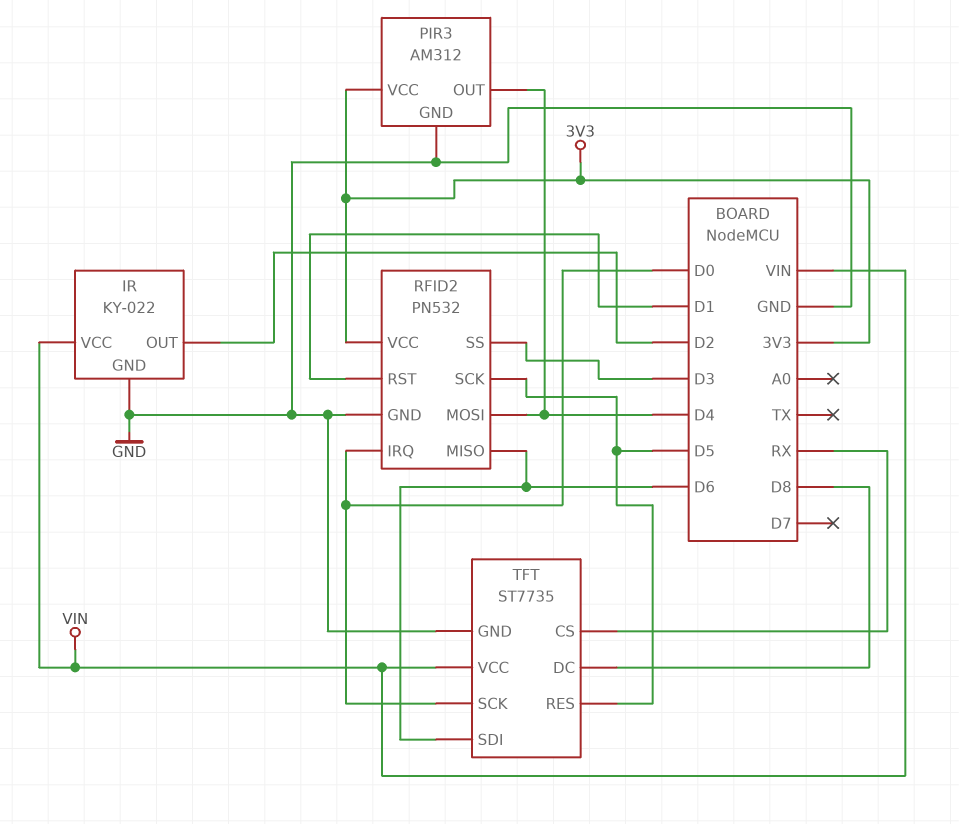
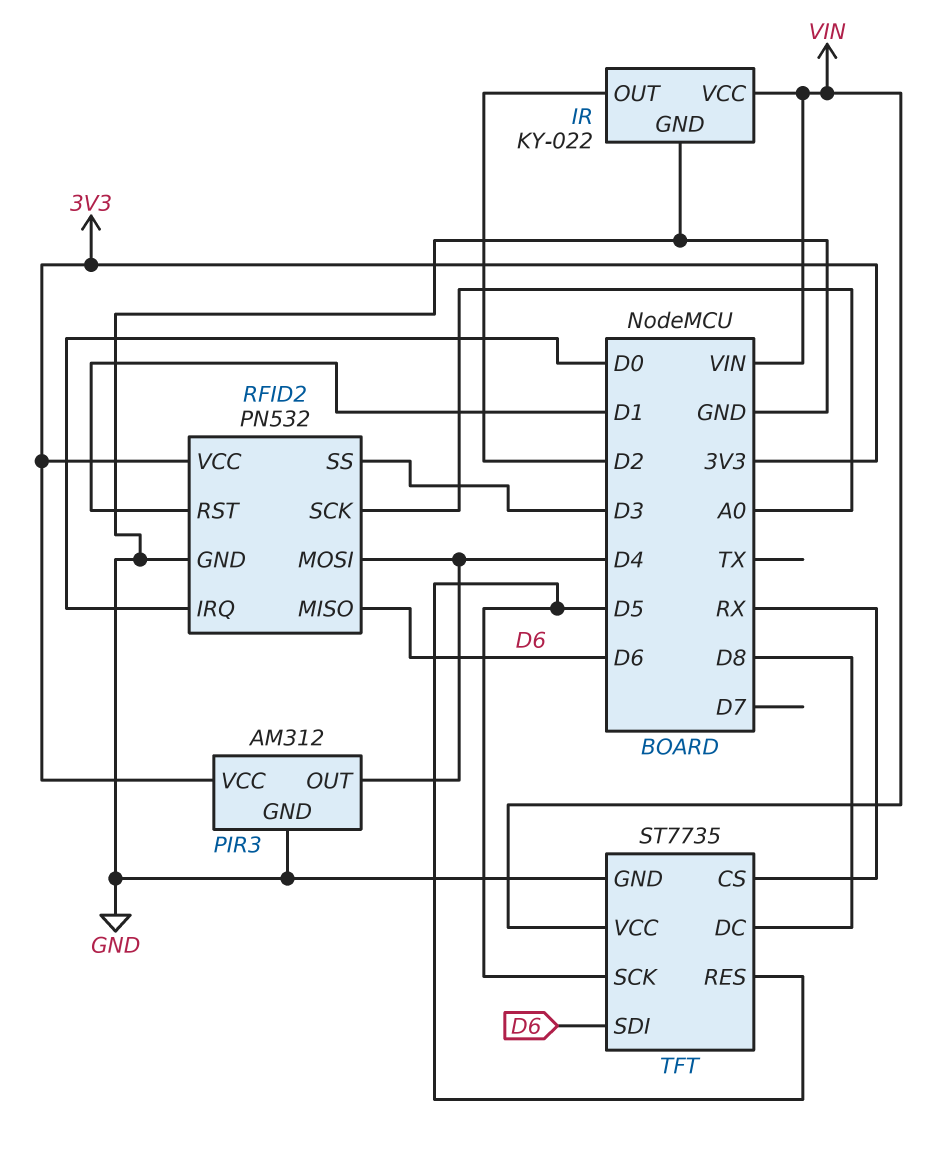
RFID2 pin SCK: D5 -> A0
TFT pin SCK: D0 -> D5

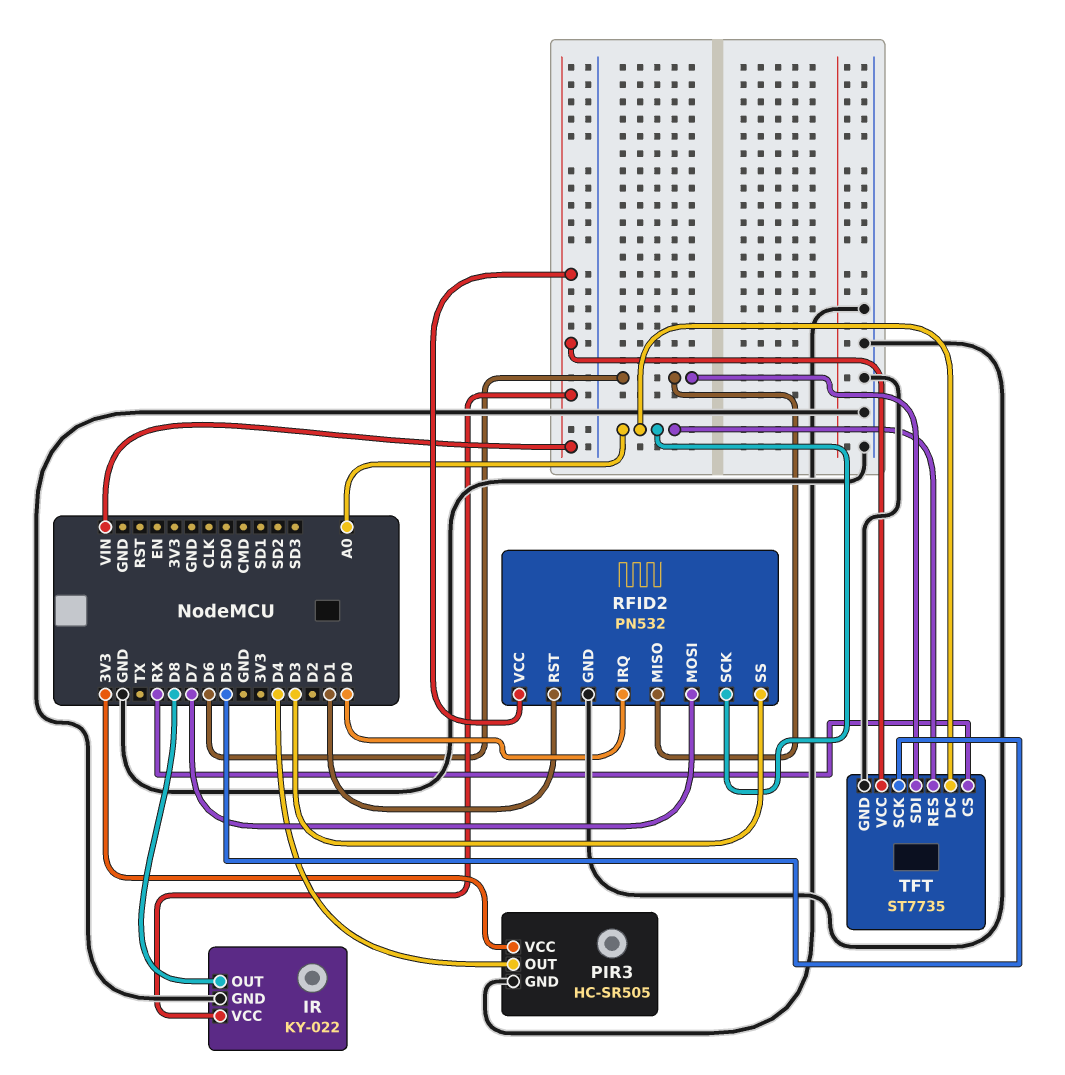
IR pin OUT: D2 -> D8
PIR3: AM312 -> HC-SR505
RFID2 pin MOSI: D4 -> D7
RFID2 pin VCC: 3V3 -> VIN
TFT pin DC: D8 -> A0
TFT pin RES: D5 -> A0

